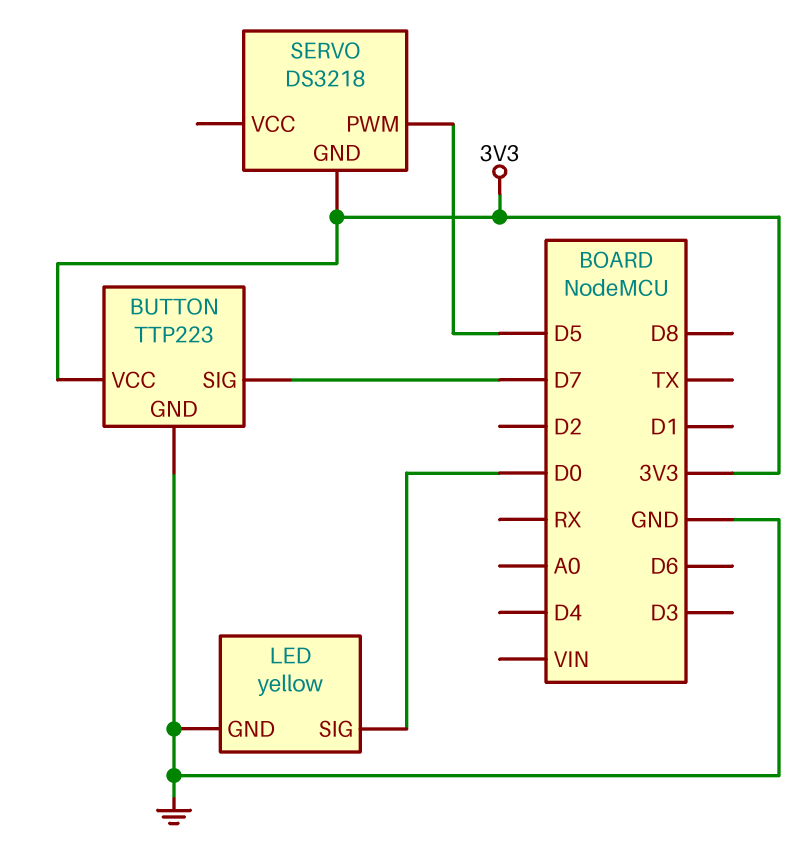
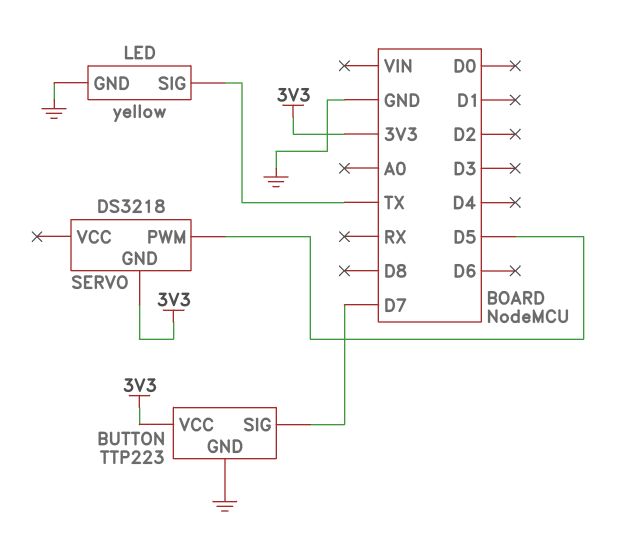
LED pin SIG: D0 -> TX

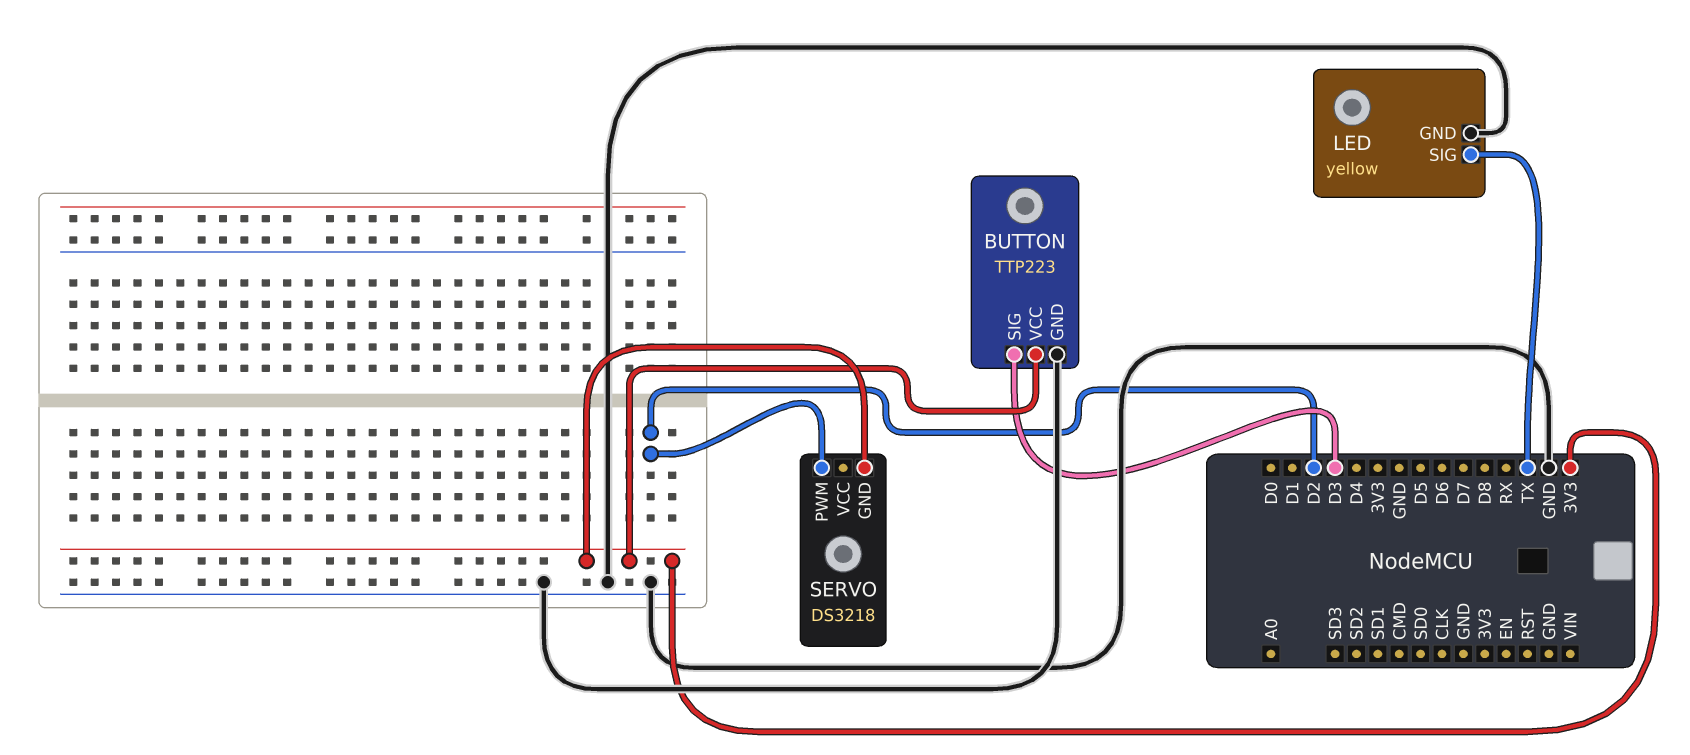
BUTTON pin SIG: D7 -> D3
SERVO pin PWM: D5 -> D2

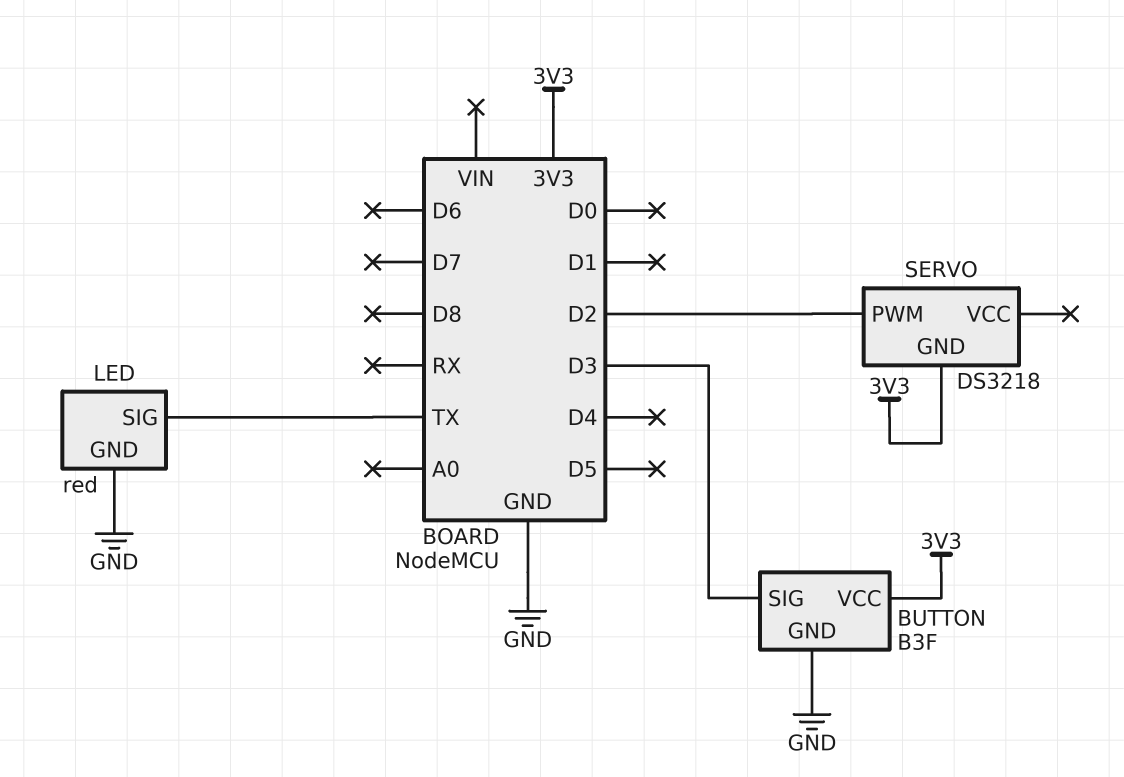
BUTTON: TTP223 -> B3F
LED: yellow -> red

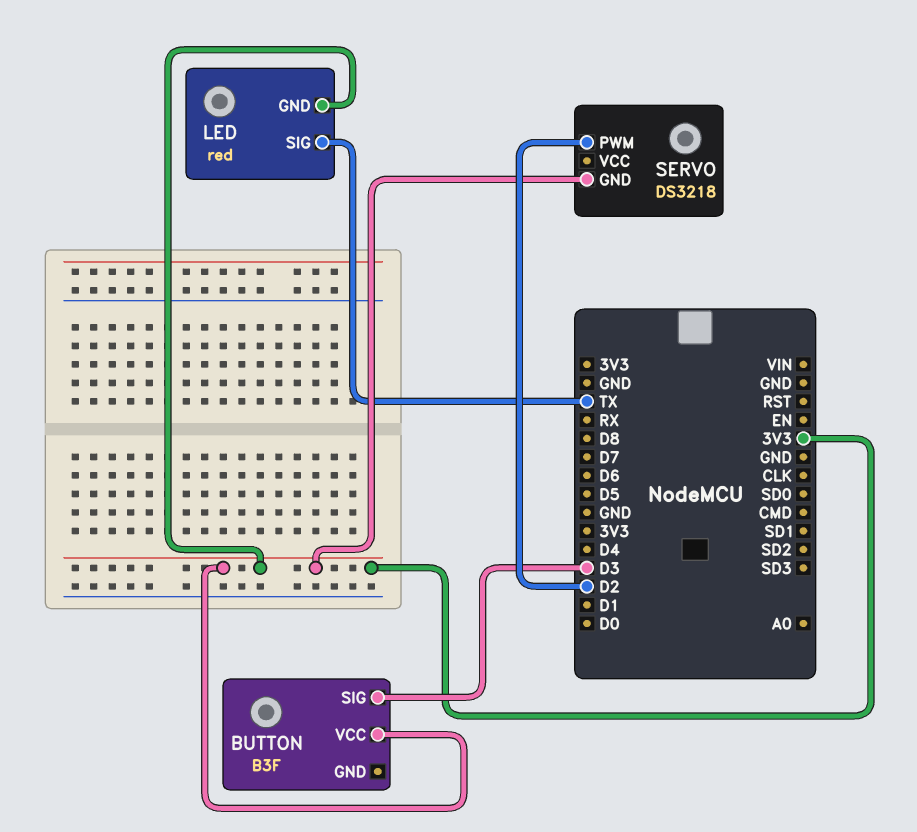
BUTTON pin GND: GND -> none
LED pin GND: GND -> 3V3

